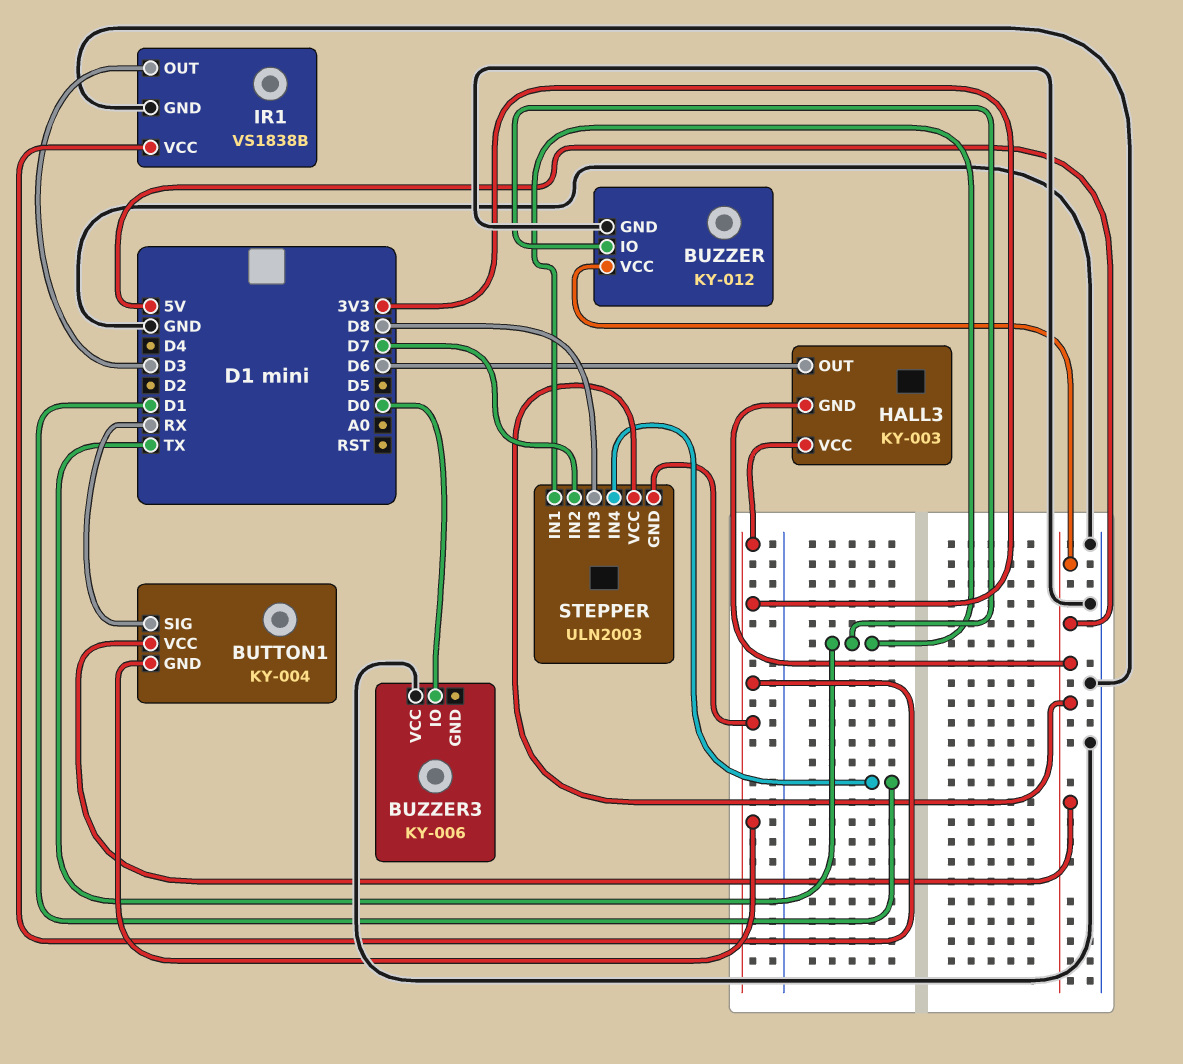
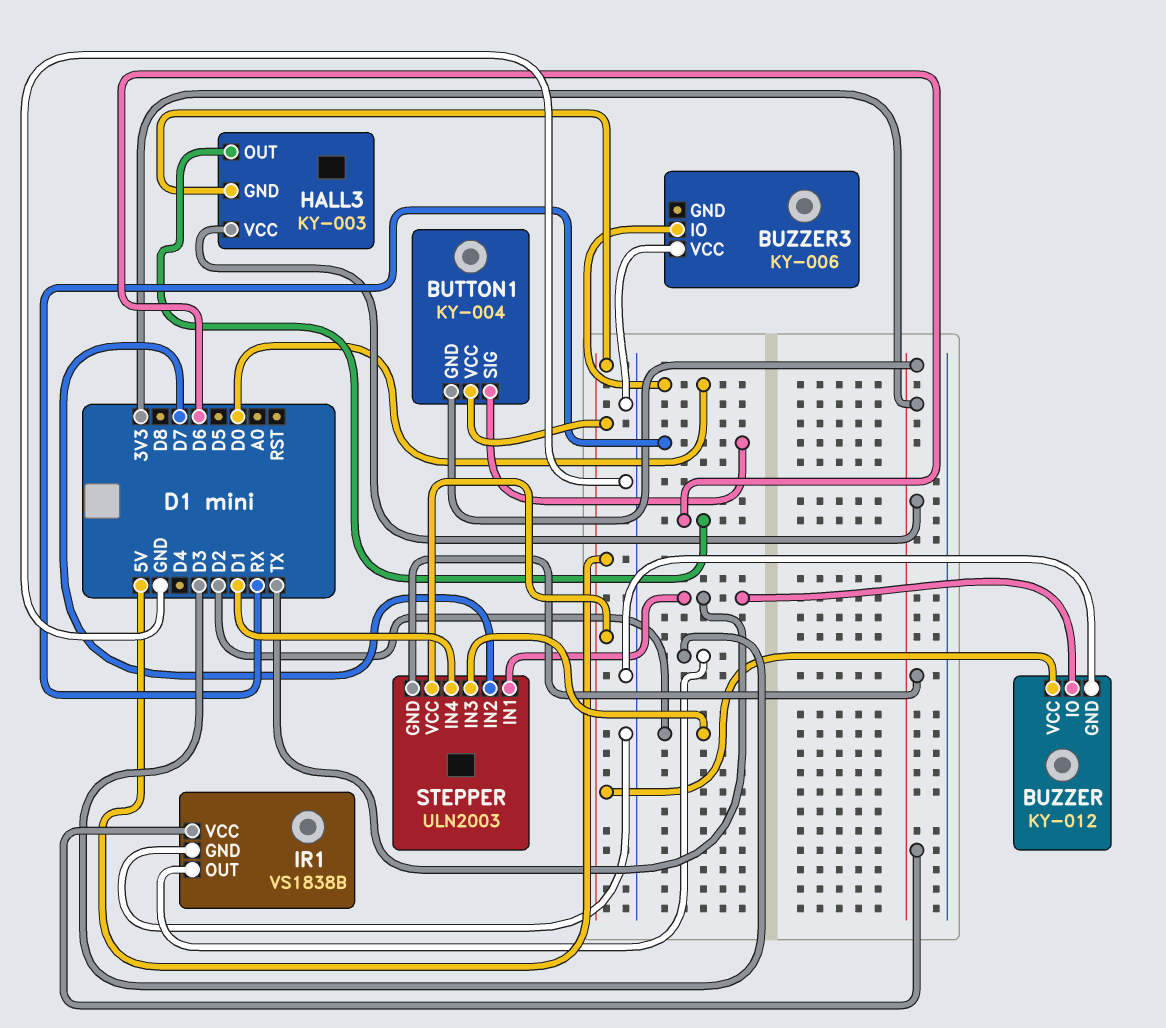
STEPPER pin IN3: D8 -> D2

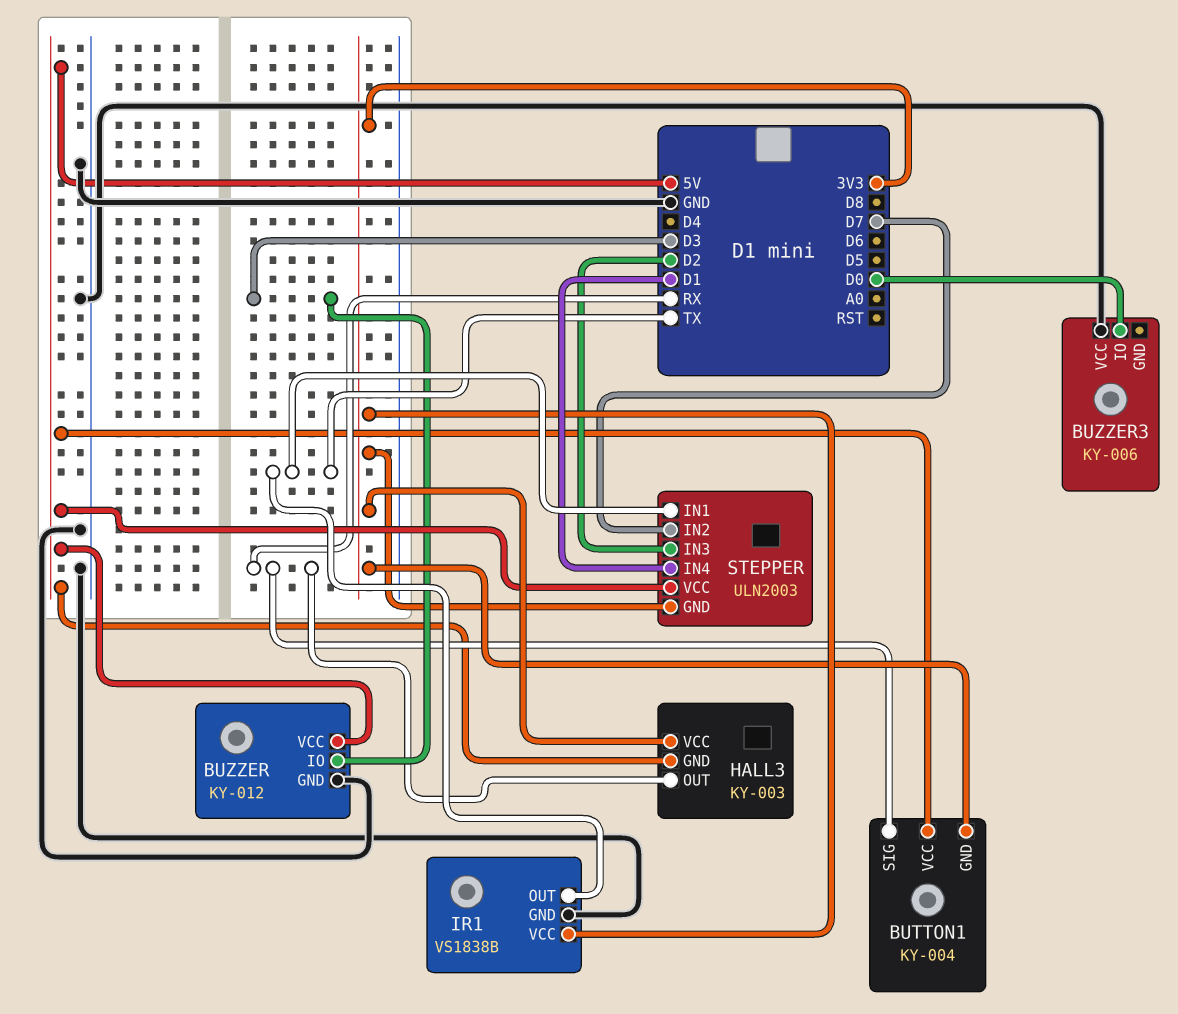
BUZZER pin IO: TX -> D3
HALL3 pin OUT: D6 -> RX
IR1 pin OUT: D3 -> TX

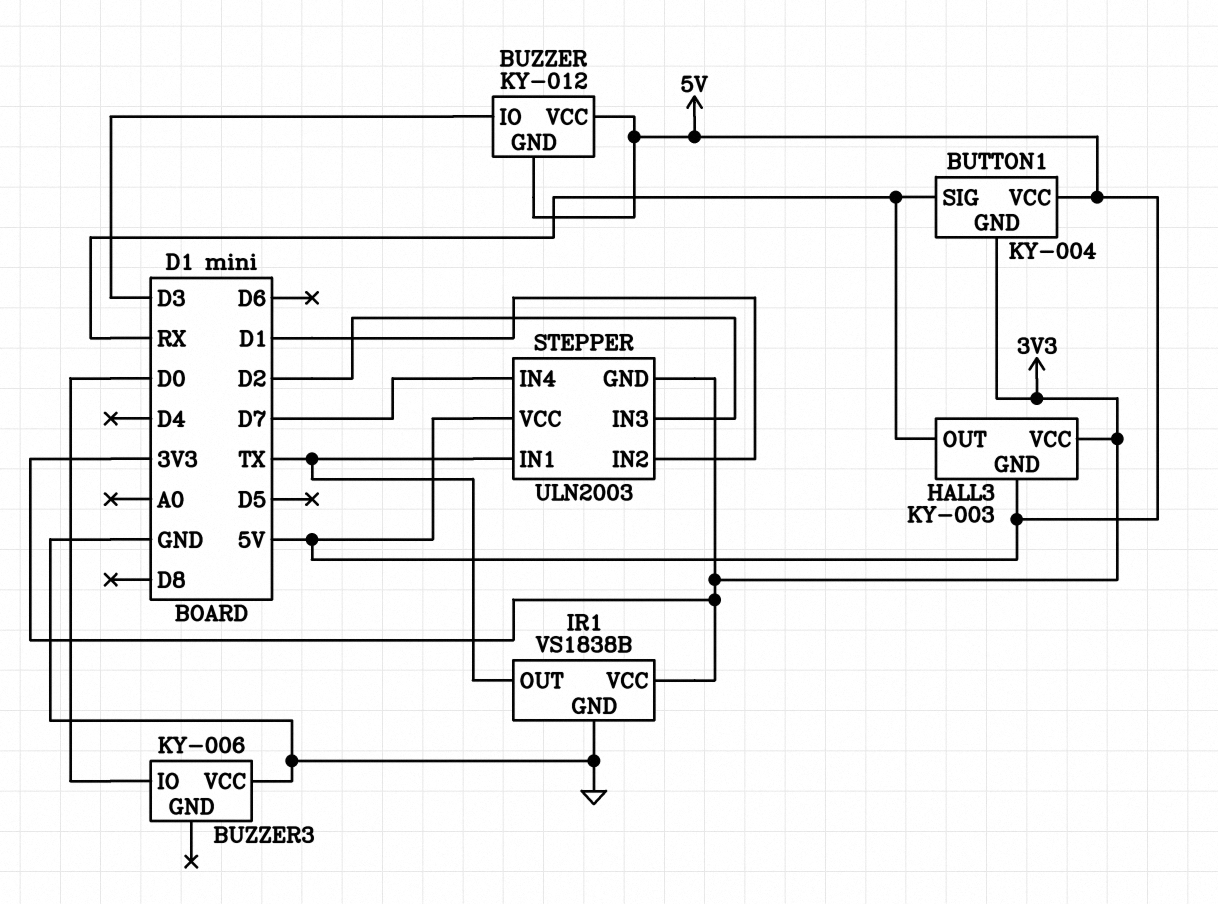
BUZZER pin GND: GND -> 5V
STEPPER pin IN2: D7 -> D1
STEPPER pin IN4: D1 -> D7

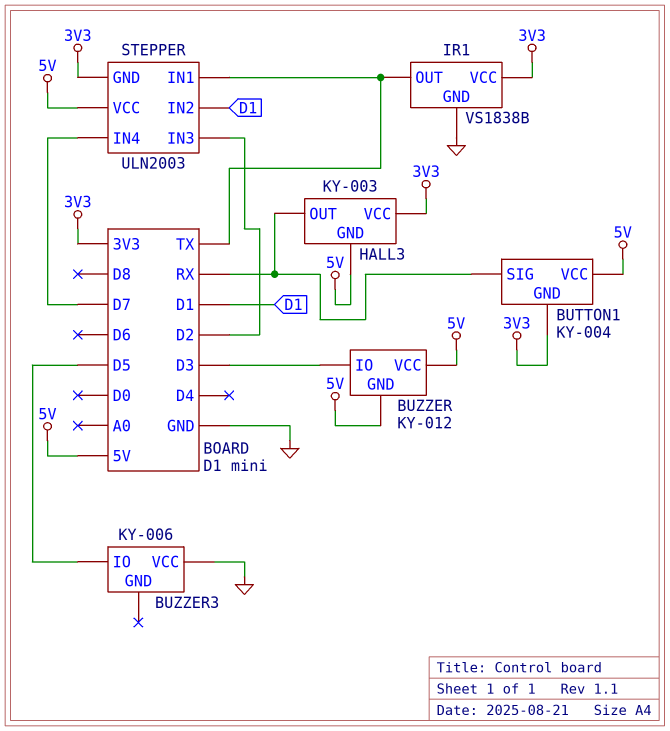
BUZZER3 pin IO: D0 -> D5

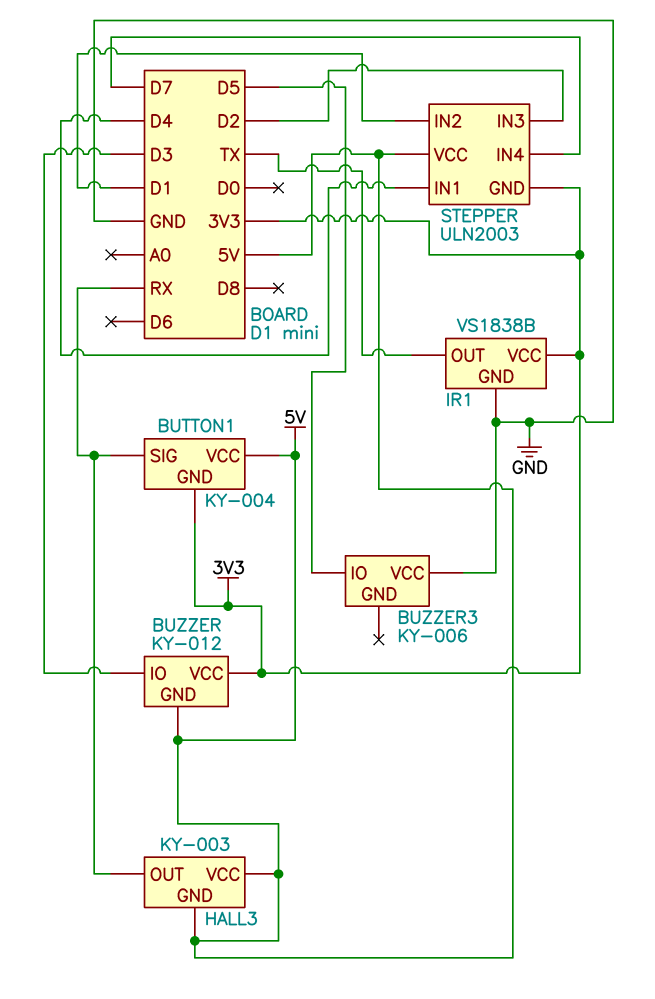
BUZZER pin VCC: 5V -> 3V3
HALL3 pin VCC: 3V3 -> 5V
STEPPER pin IN1: TX -> D4

